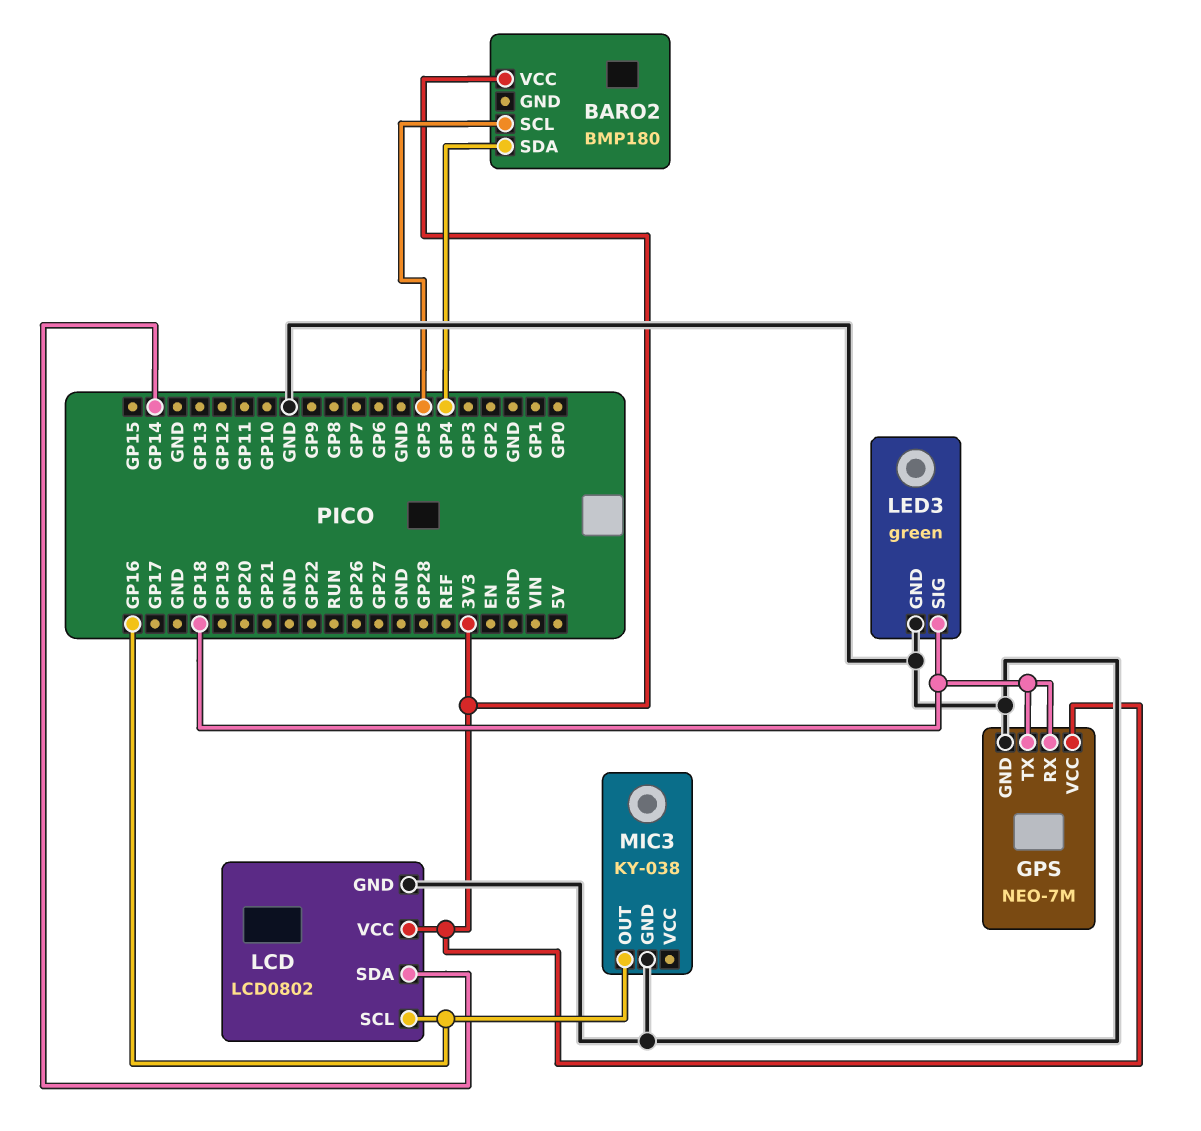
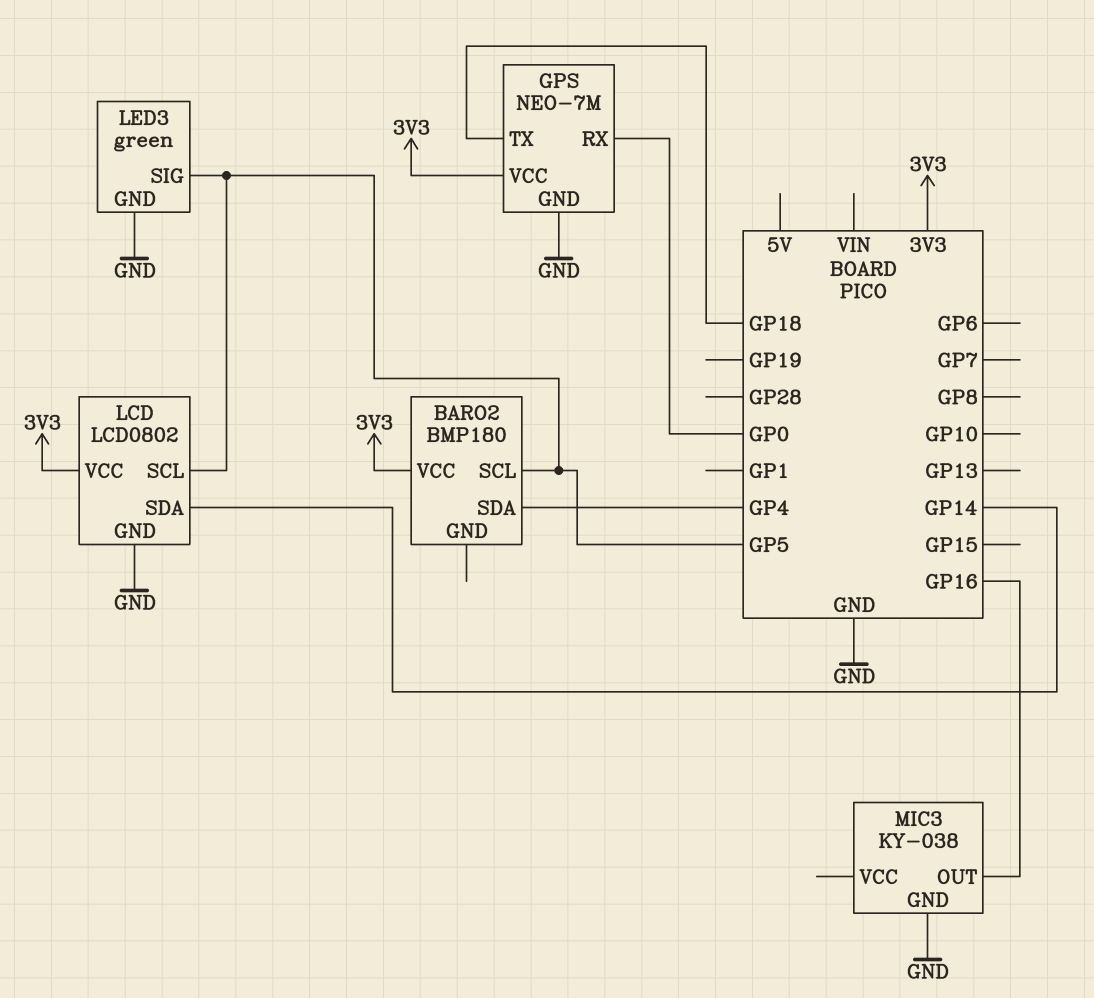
GPS pin RX: GP18 -> GP0
LCD pin SCL: GP16 -> GP5
LED3 pin SIG: GP18 -> GP5

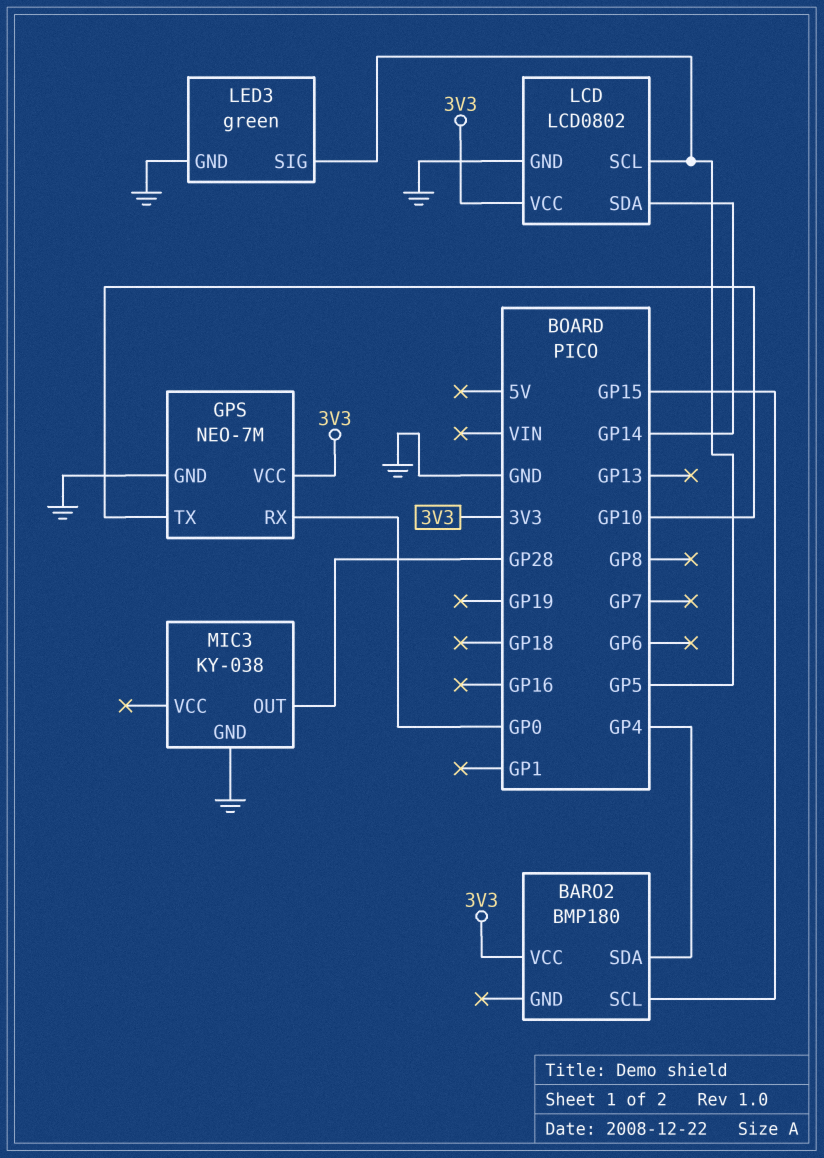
BARO2 pin SCL: GP5 -> GP15
GPS pin TX: GP18 -> GP10
MIC3 pin OUT: GP16 -> GP28

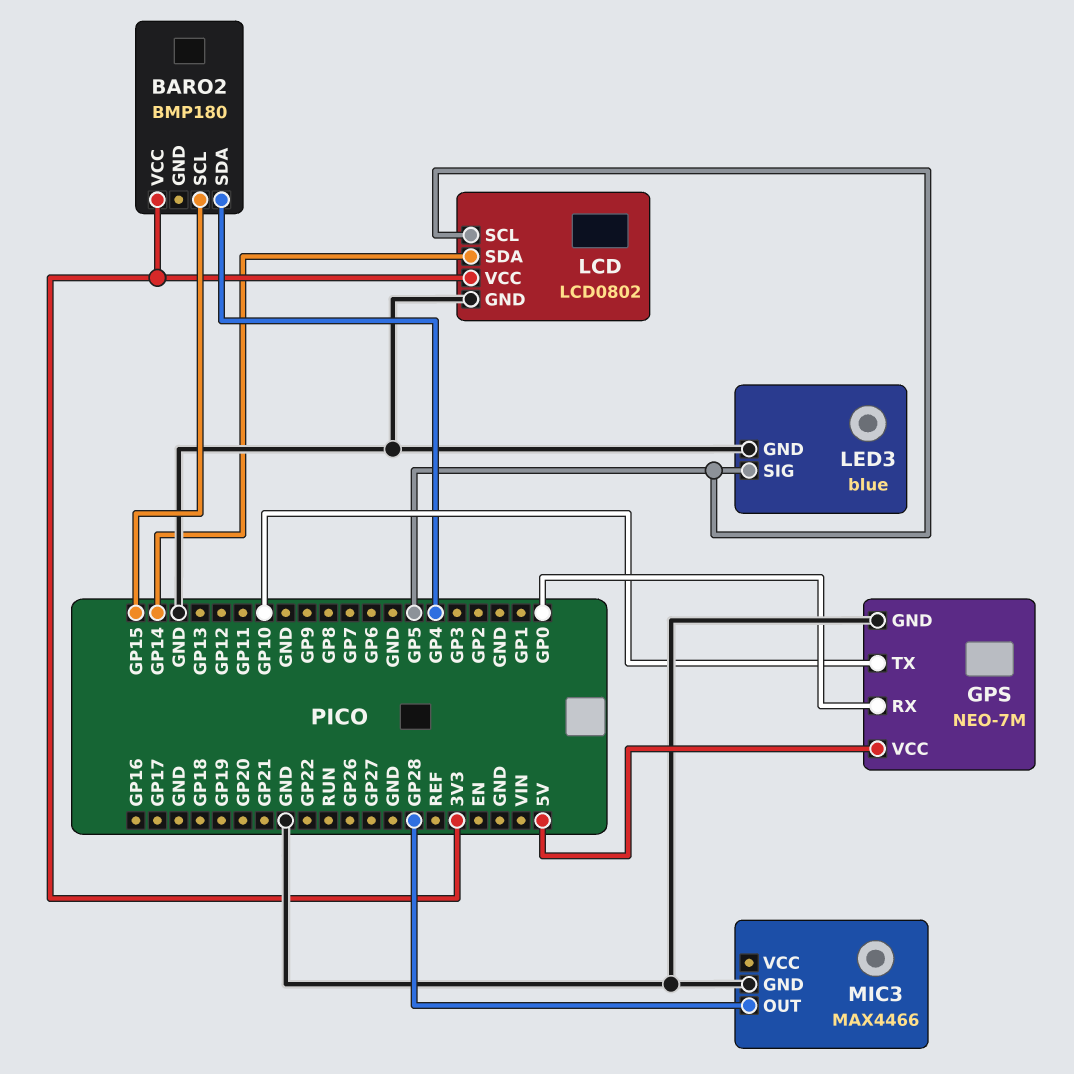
GPS pin VCC: 3V3 -> 5V
LED3: green -> blue
MIC3: KY-038 -> MAX4466

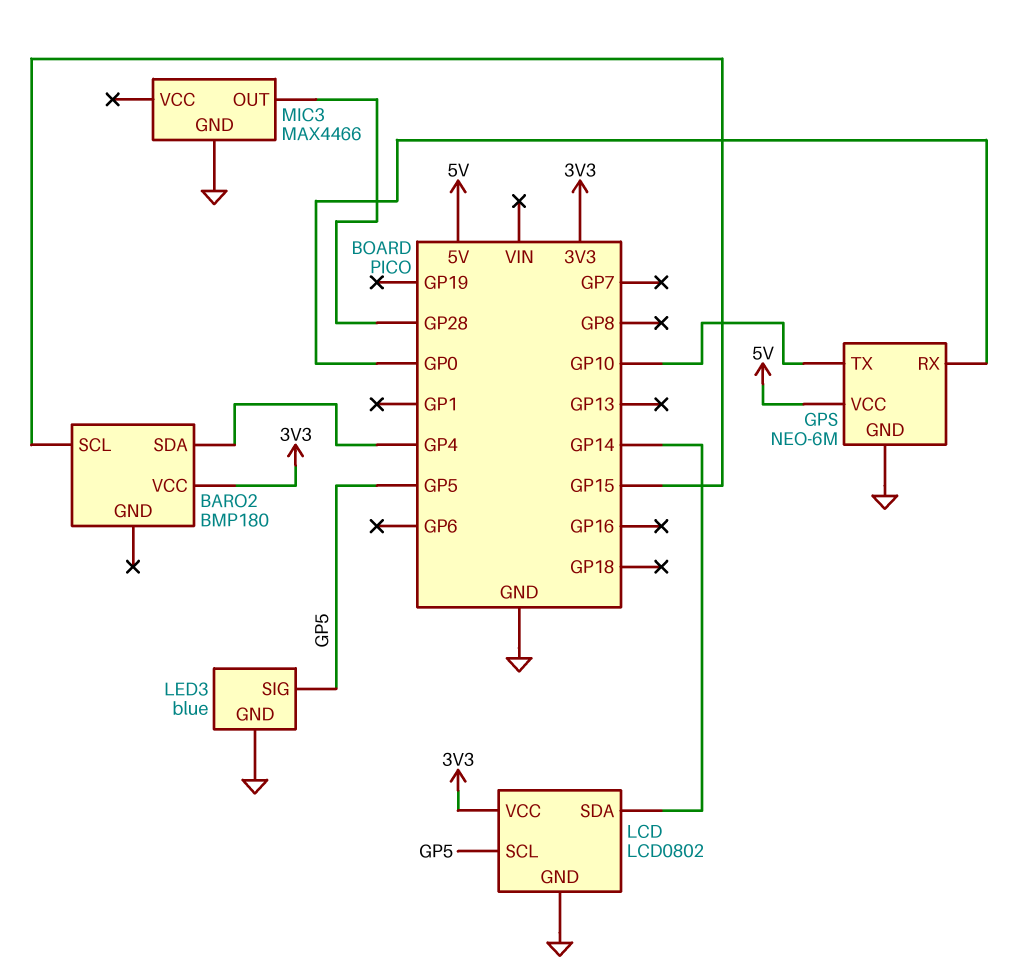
GPS: NEO-7M -> NEO-6M

